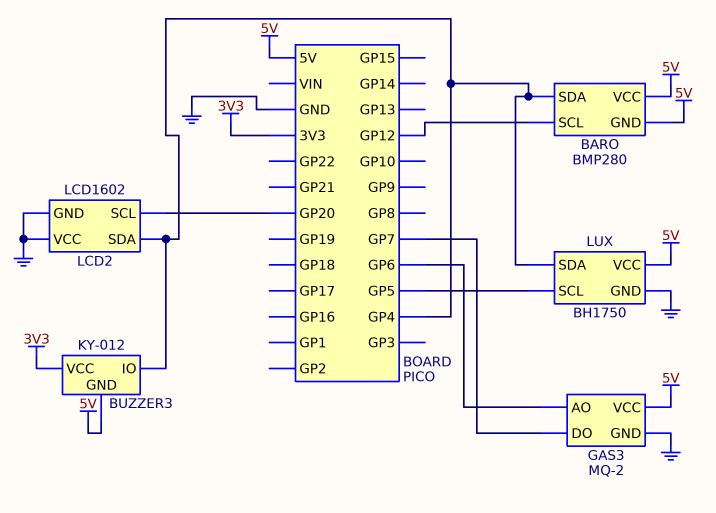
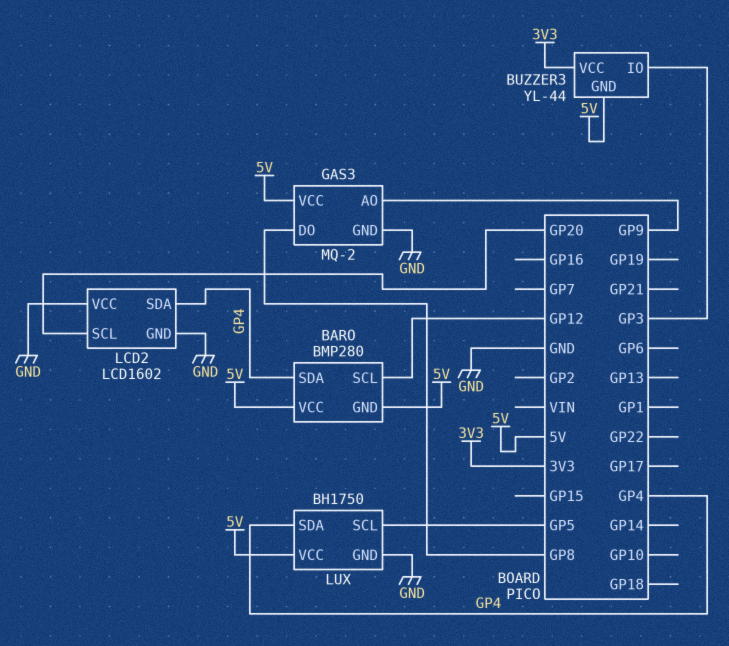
BUZZER3: KY-012 -> YL-44
BUZZER3 pin IO: GP4 -> GP3
GAS3 pin AO: GP6 -> GP9
GAS3 pin DO: GP7 -> GP8

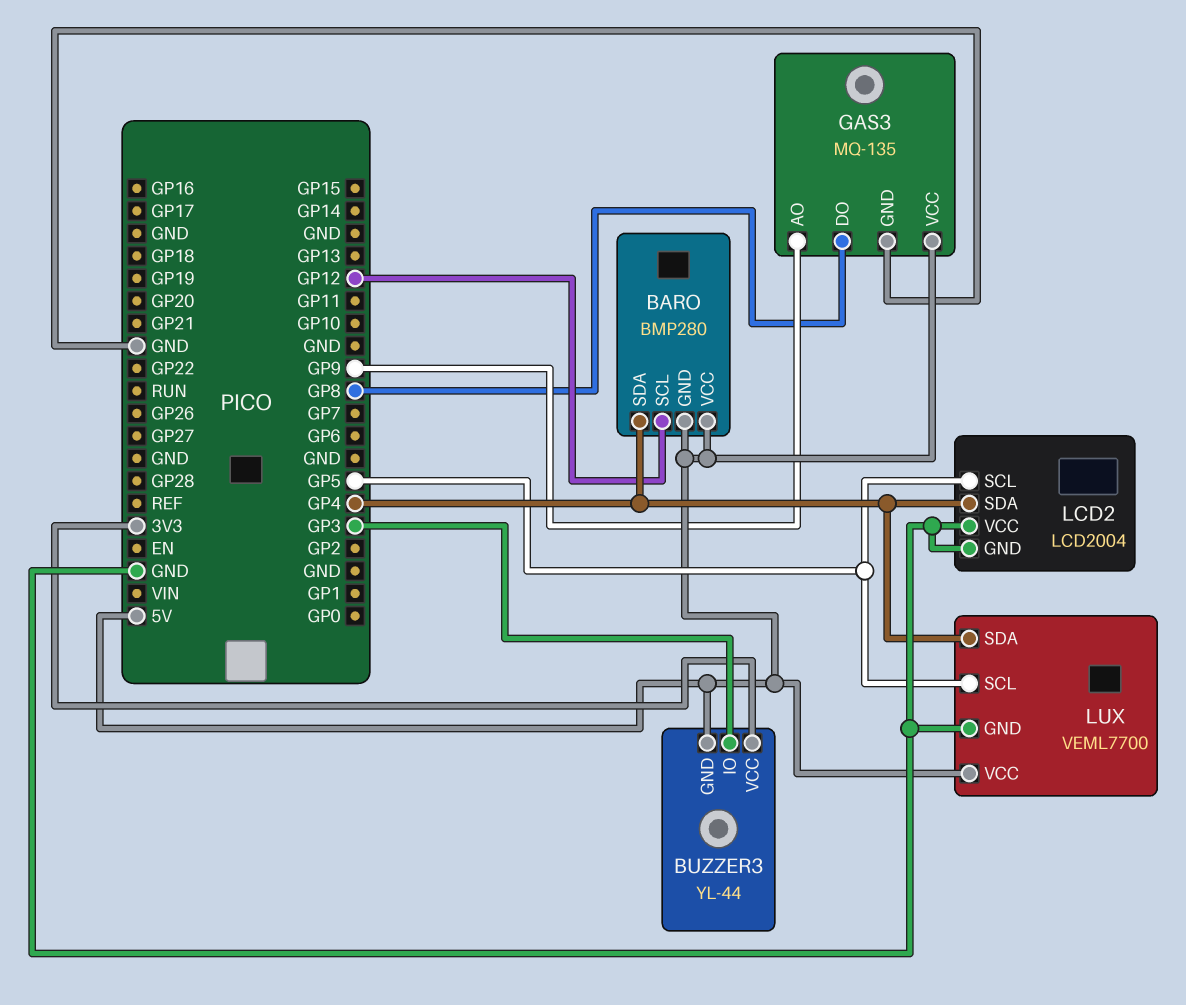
GAS3: MQ-2 -> MQ-135
LCD2: LCD1602 -> LCD2004
LCD2 pin SCL: GP20 -> GP5
LUX: BH1750 -> VEML7700

